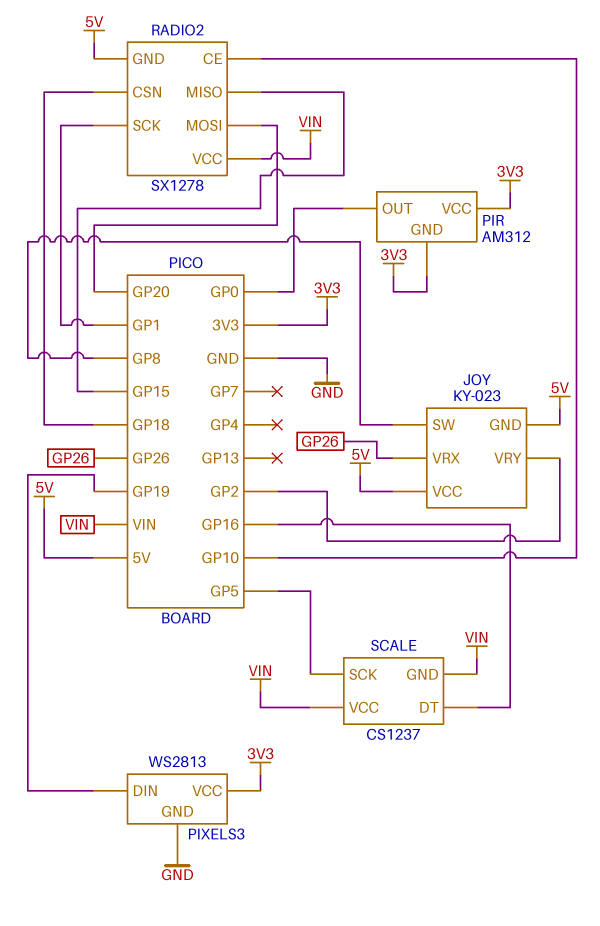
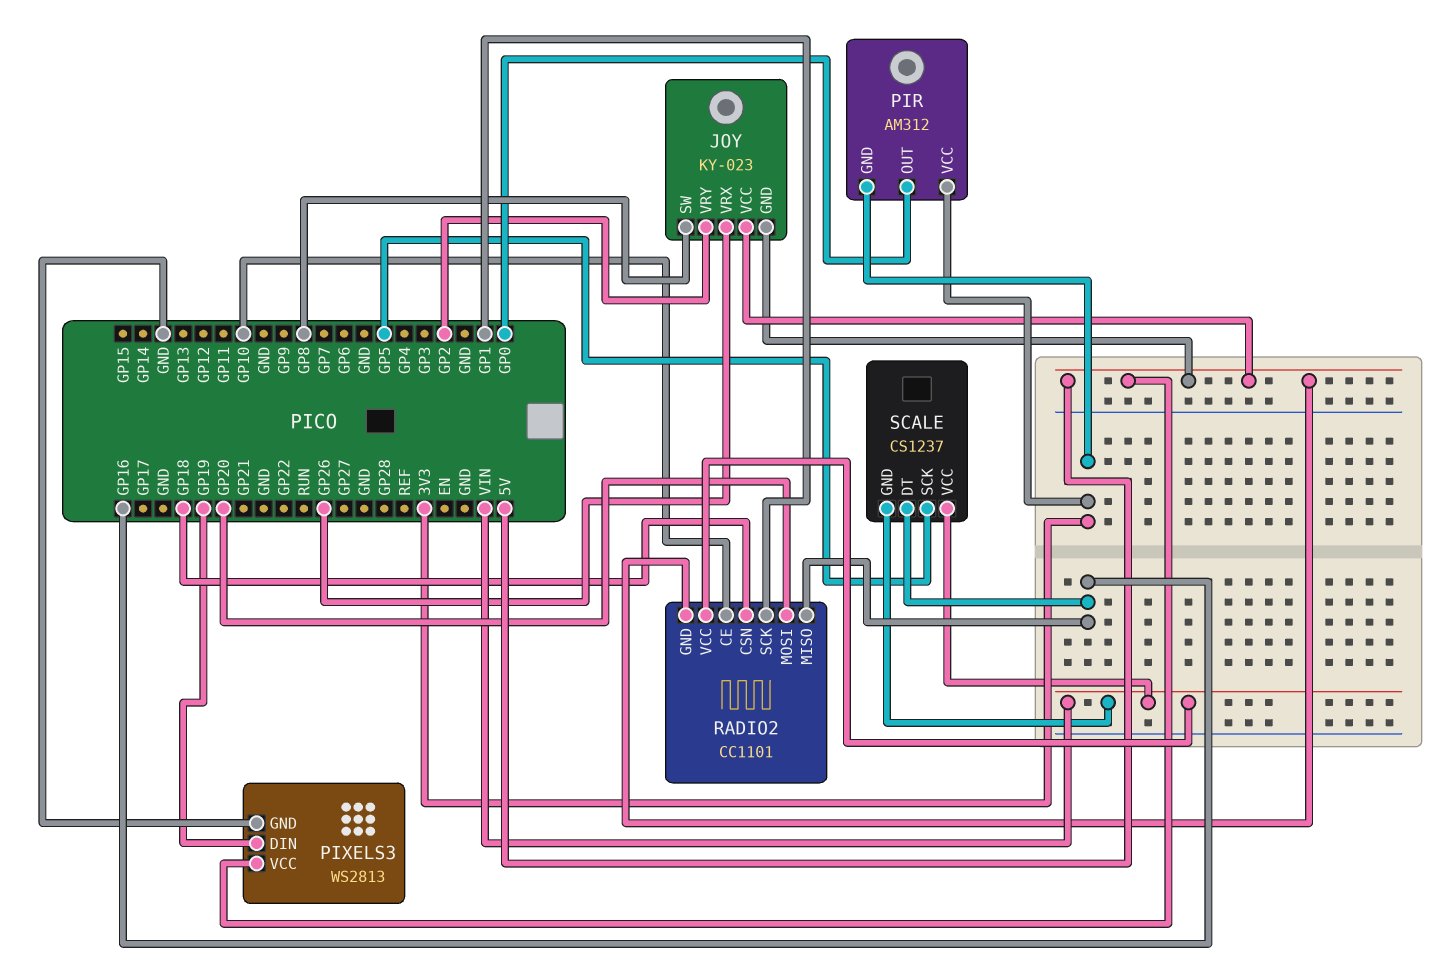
PIXELS3 pin VCC: 3V3 -> 5V
RADIO2: SX1278 -> CC1101
RADIO2 pin MISO: GP15 -> GP16

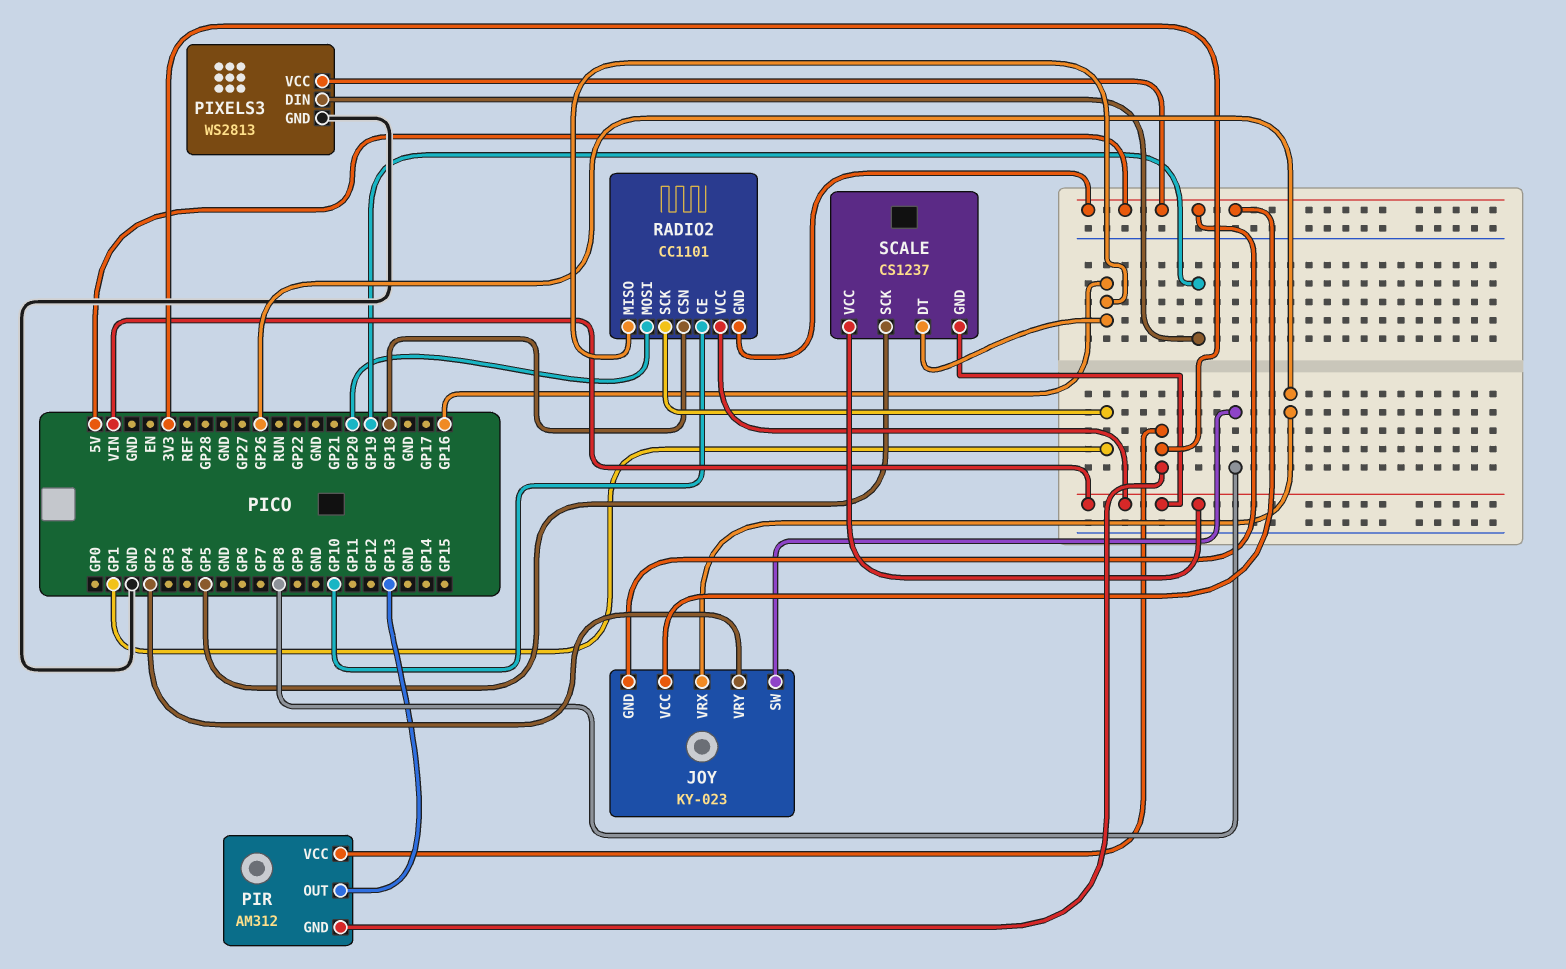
PIR pin OUT: GP0 -> GP13

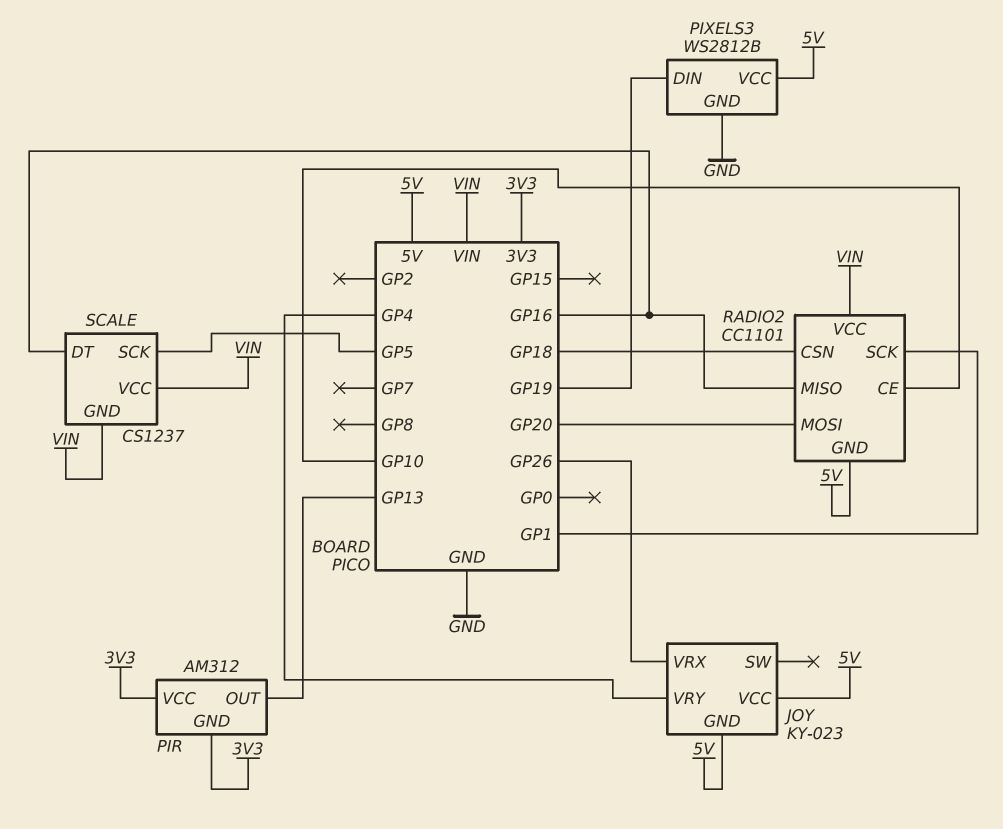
JOY pin SW: GP8 -> none
JOY pin VRY: GP2 -> GP4
PIXELS3: WS2813 -> WS2812B

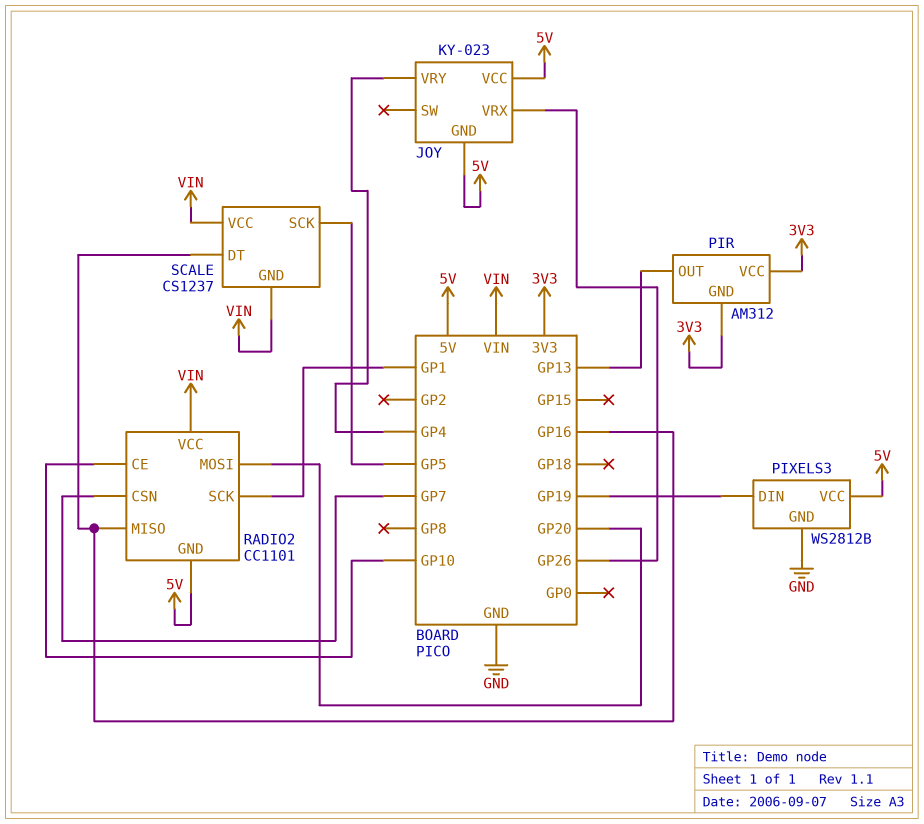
RADIO2 pin CSN: GP18 -> GP7

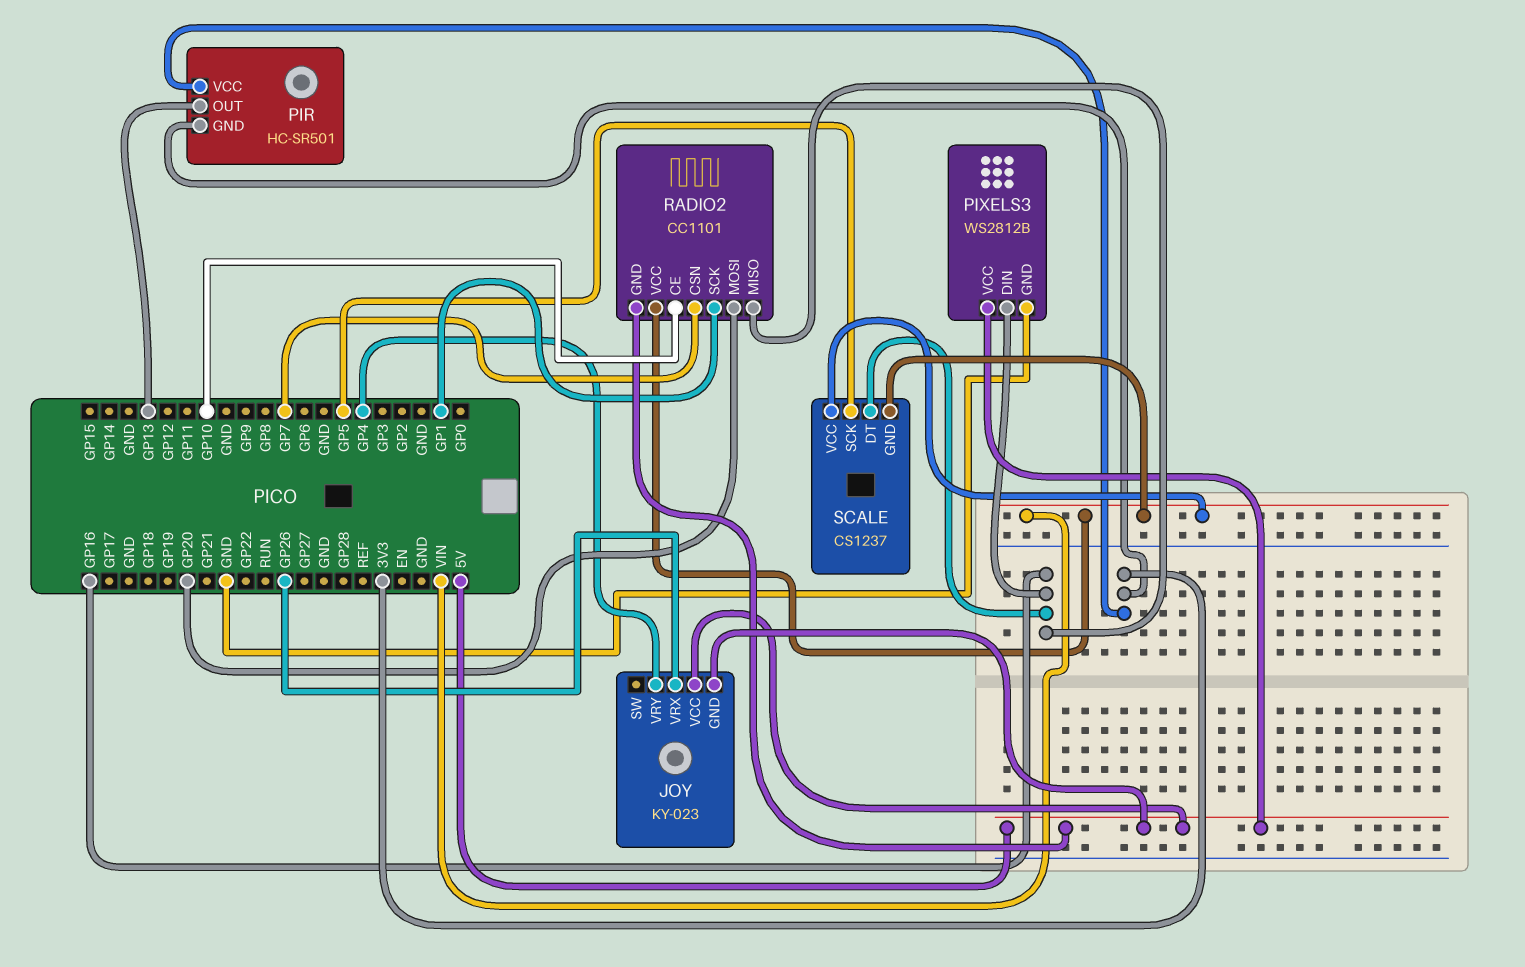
PIR: AM312 -> HC-SR501
PIXELS3 pin DIN: GP19 -> GP16

